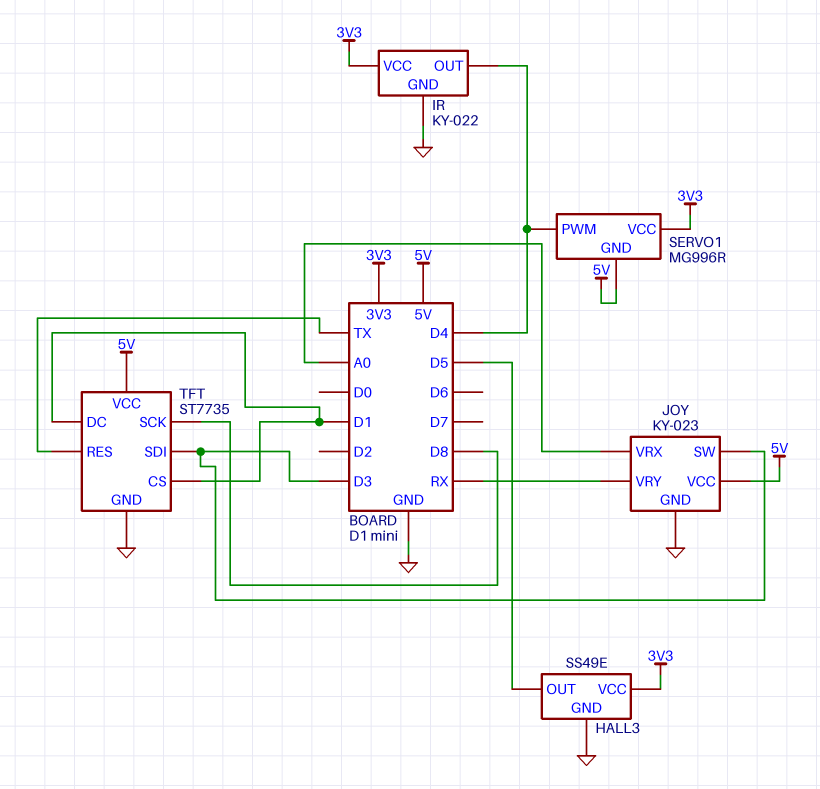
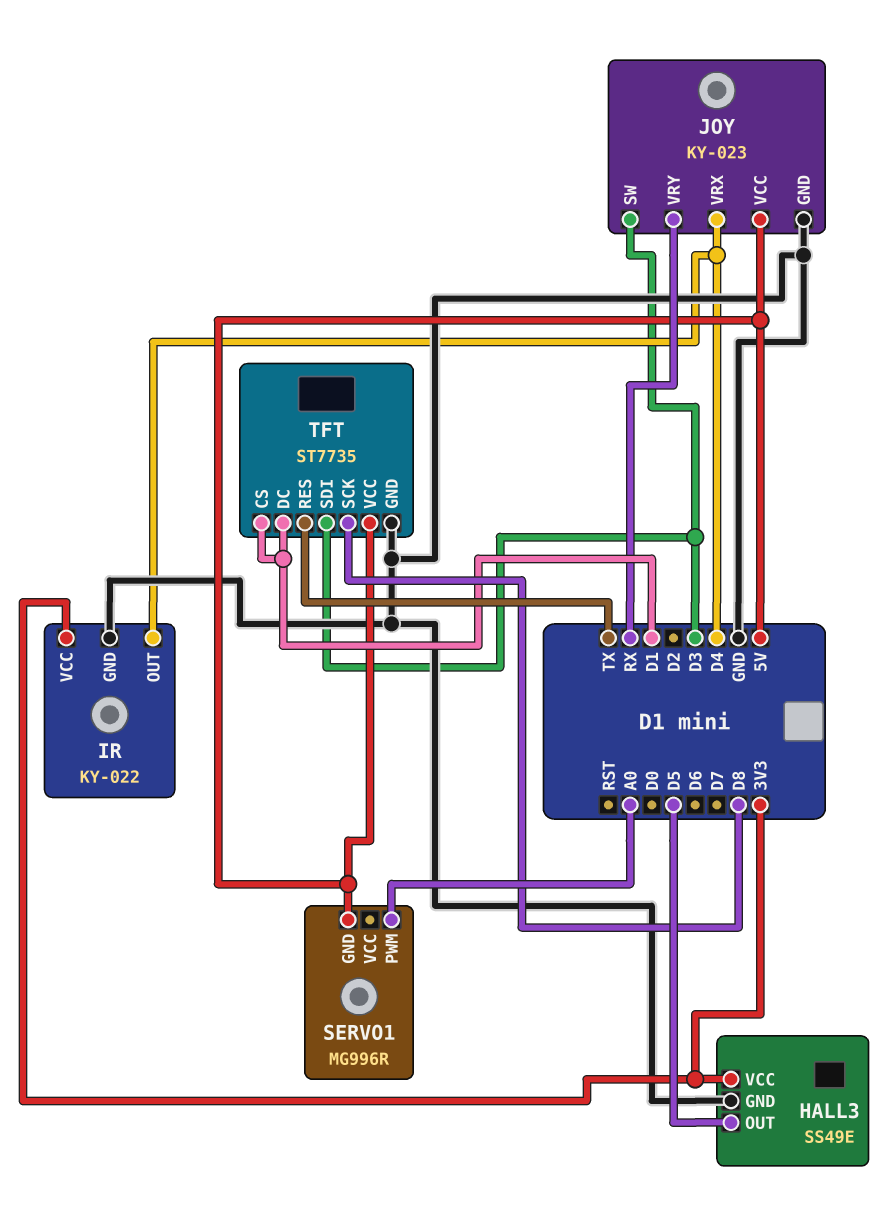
JOY pin VRX: A0 -> D4
SERVO1 pin PWM: D4 -> A0
SERVO1 pin VCC: 3V3 -> none

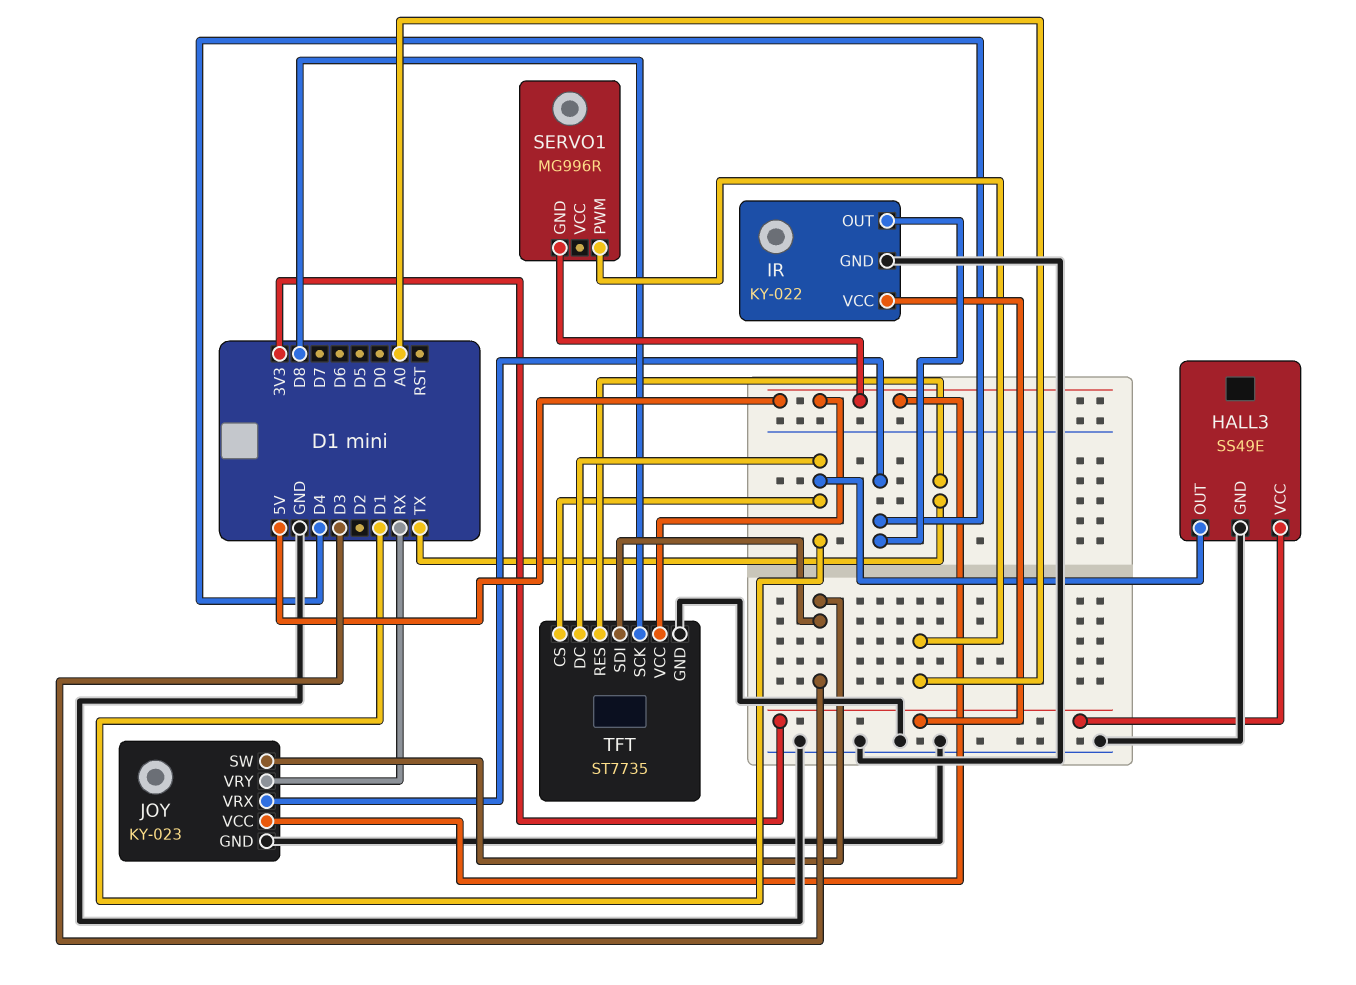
HALL3 pin OUT: D5 -> D1

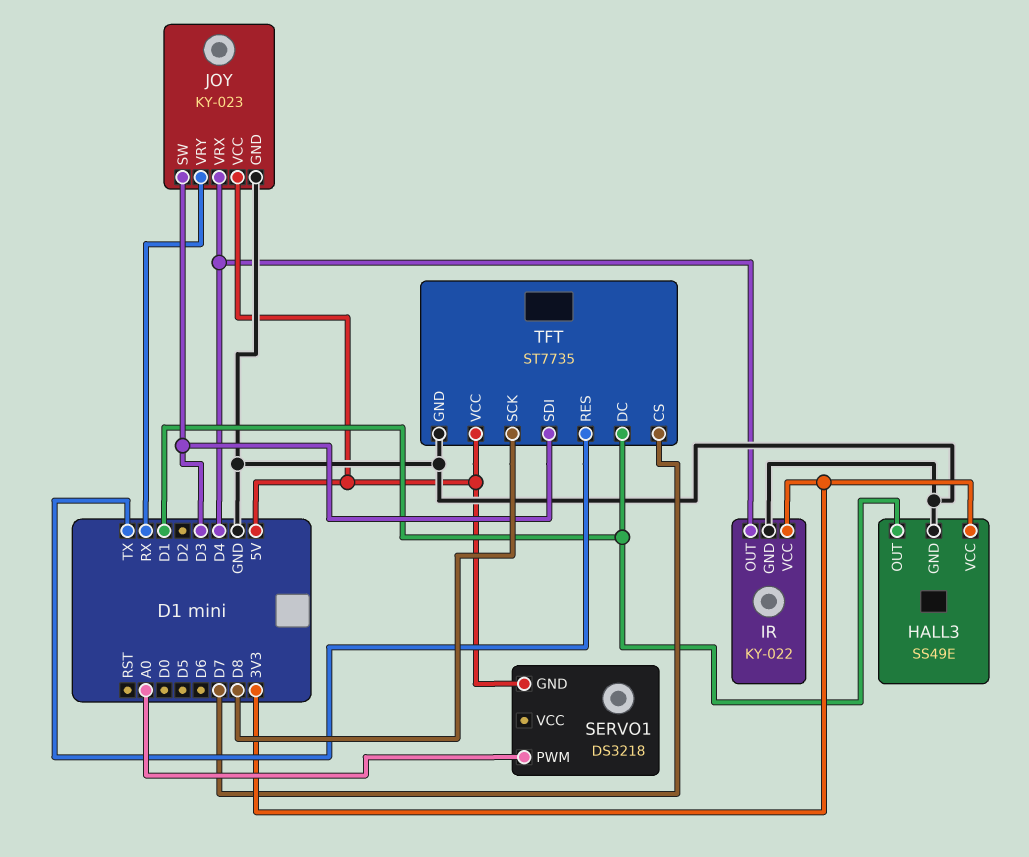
SERVO1: MG996R -> DS3218
TFT pin CS: D1 -> D7

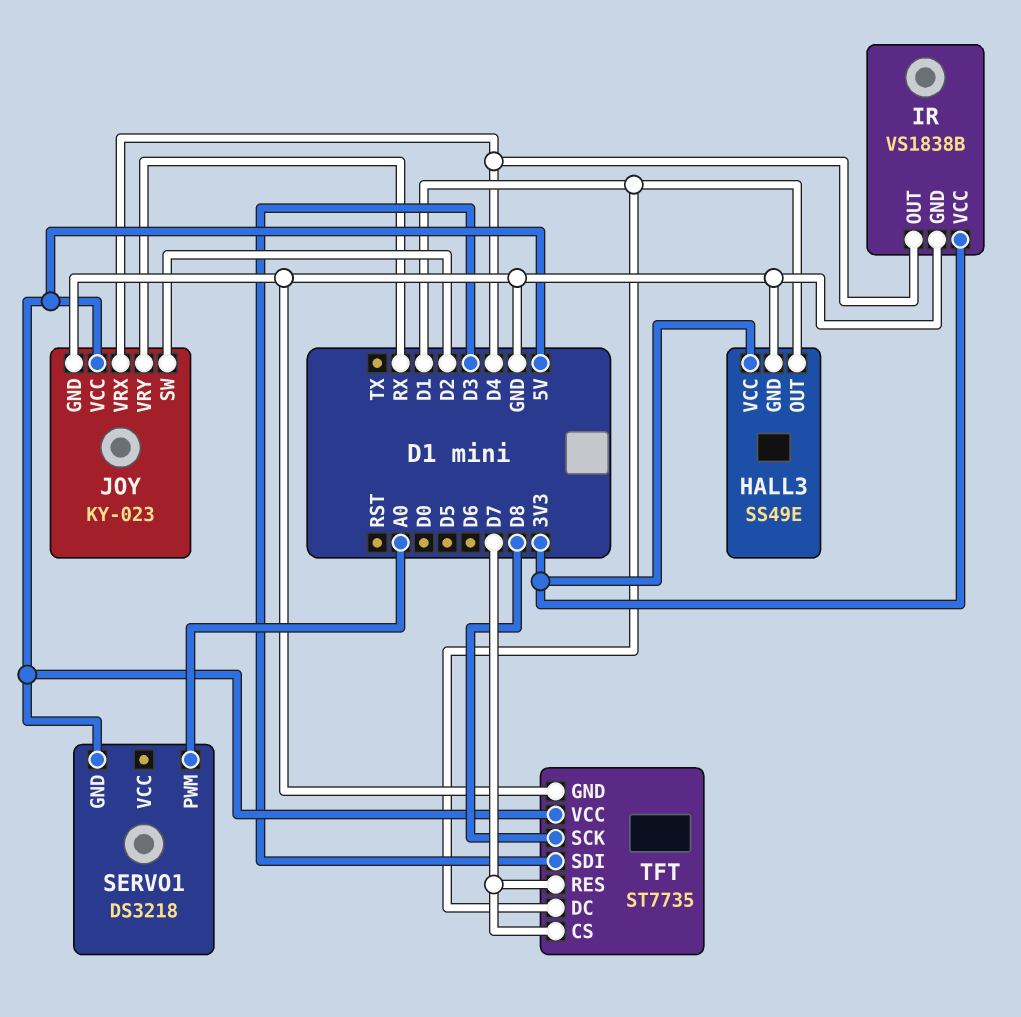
IR: KY-022 -> VS1838B
JOY pin SW: D3 -> D2
TFT pin RES: TX -> D7

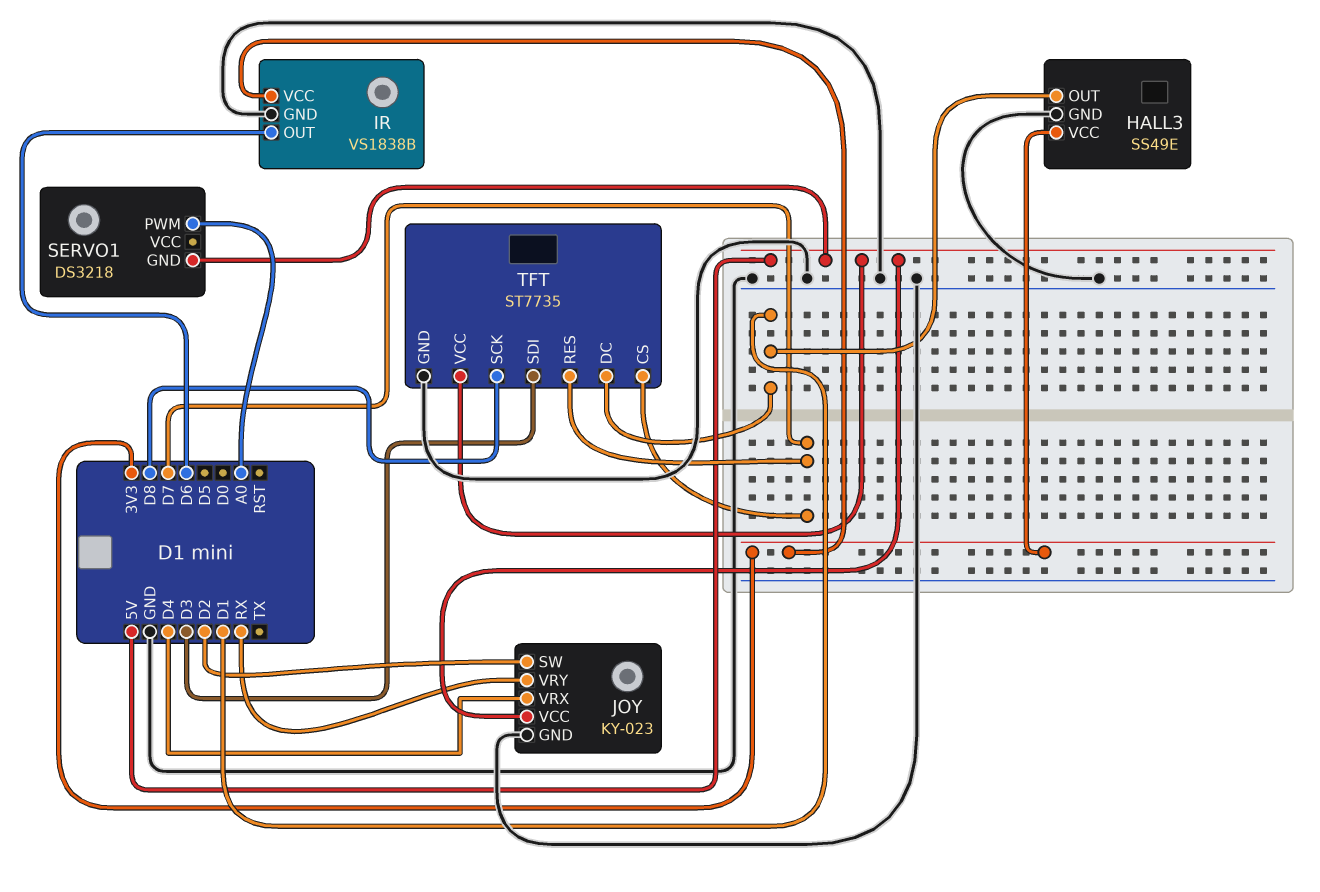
IR pin OUT: D4 -> D6

